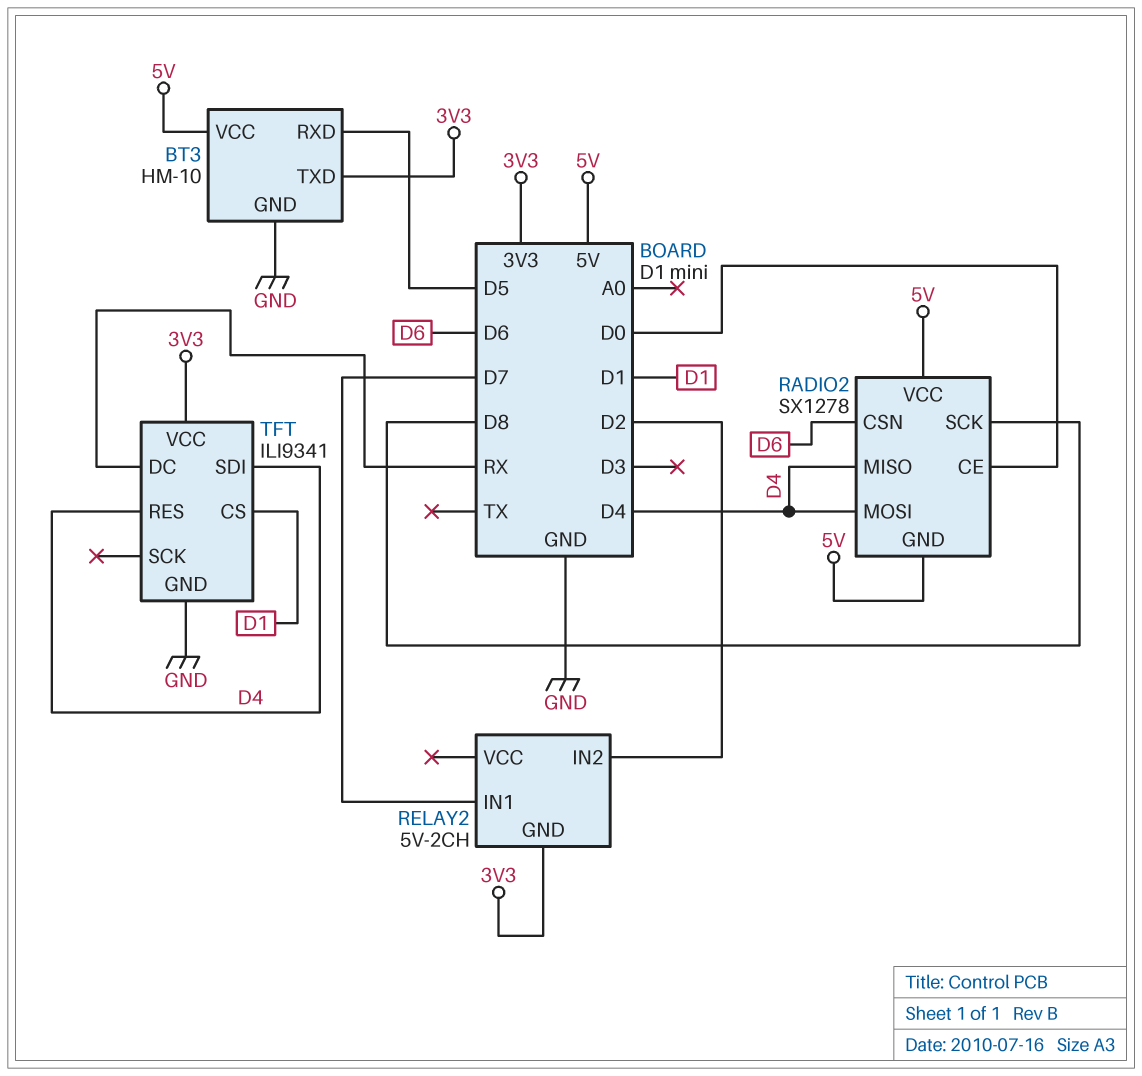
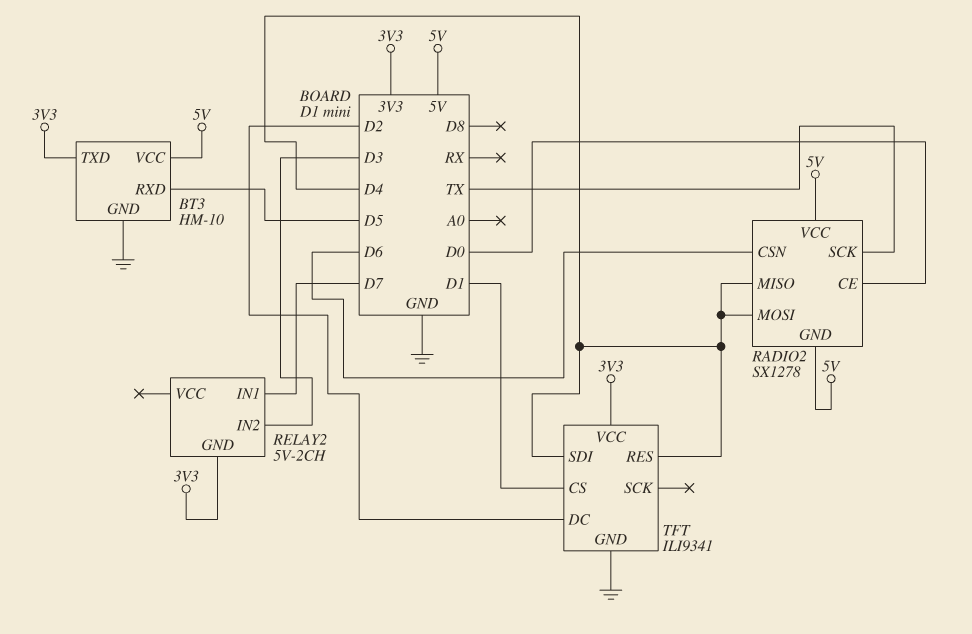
RADIO2 pin SCK: D8 -> TX
RELAY2 pin IN2: D2 -> D3
TFT pin DC: RX -> D2

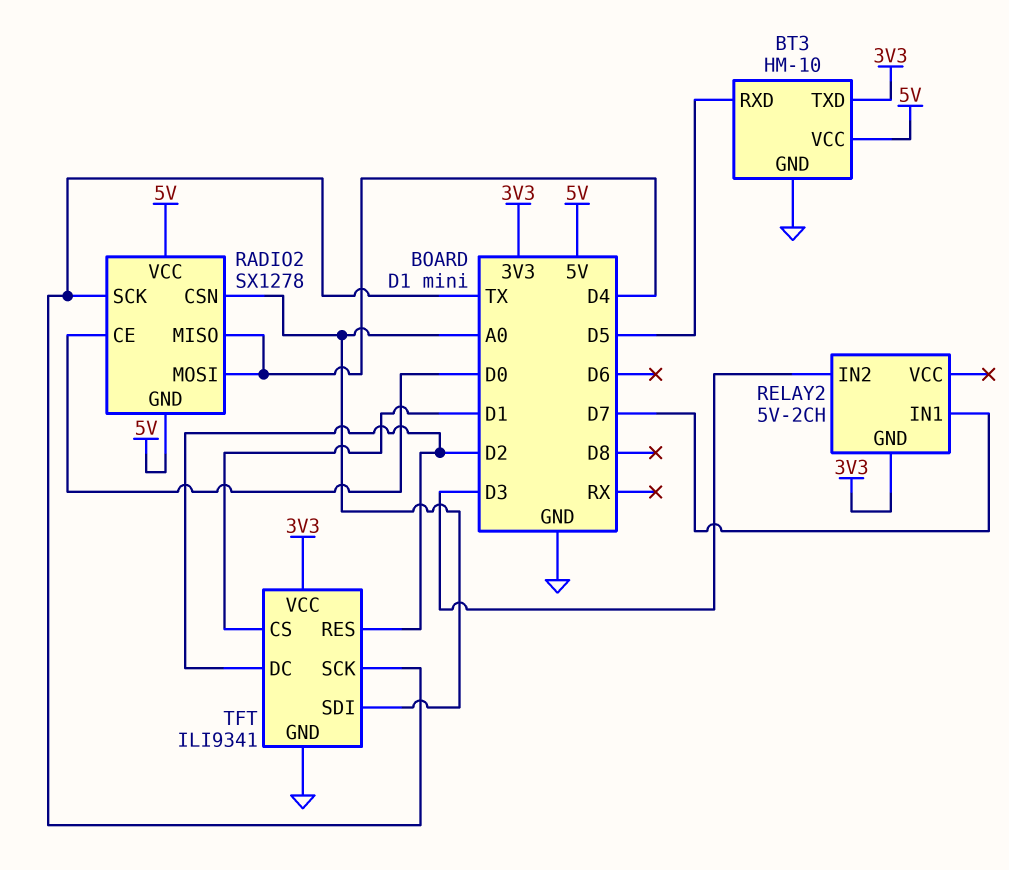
RADIO2 pin CSN: D6 -> A0
TFT pin RES: D4 -> D2
TFT pin SCK: none -> TX
TFT pin SDI: D4 -> A0

